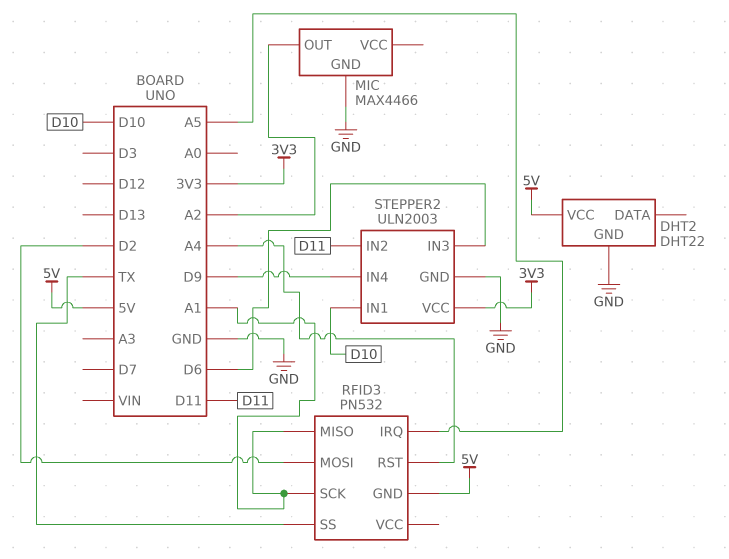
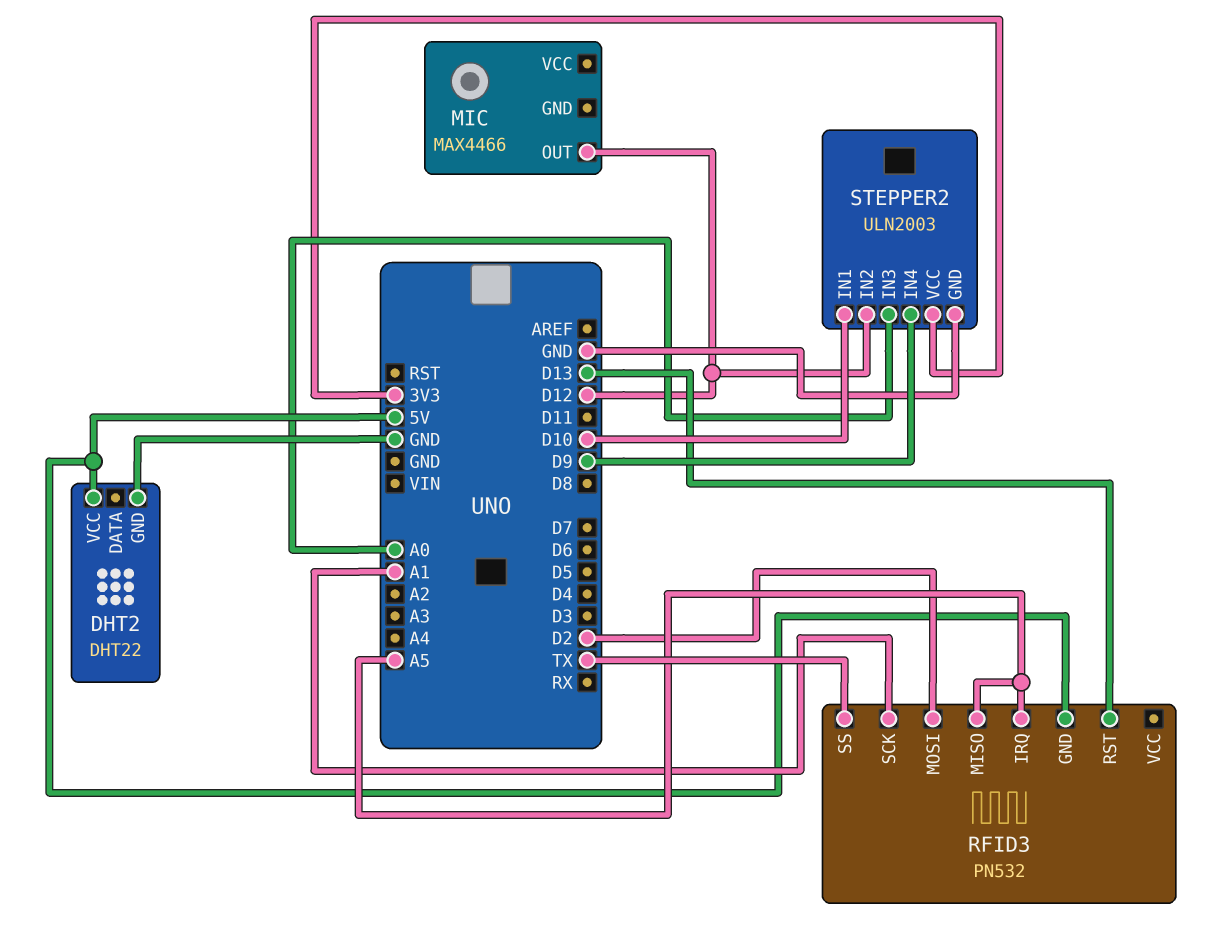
MIC pin GND: GND -> none
MIC pin OUT: A2 -> D12
RFID3 pin MISO: A1 -> A5
RFID3 pin RST: A4 -> D13
STEPPER2 pin IN2: D11 -> D12
STEPPER2 pin IN3: D6 -> A0

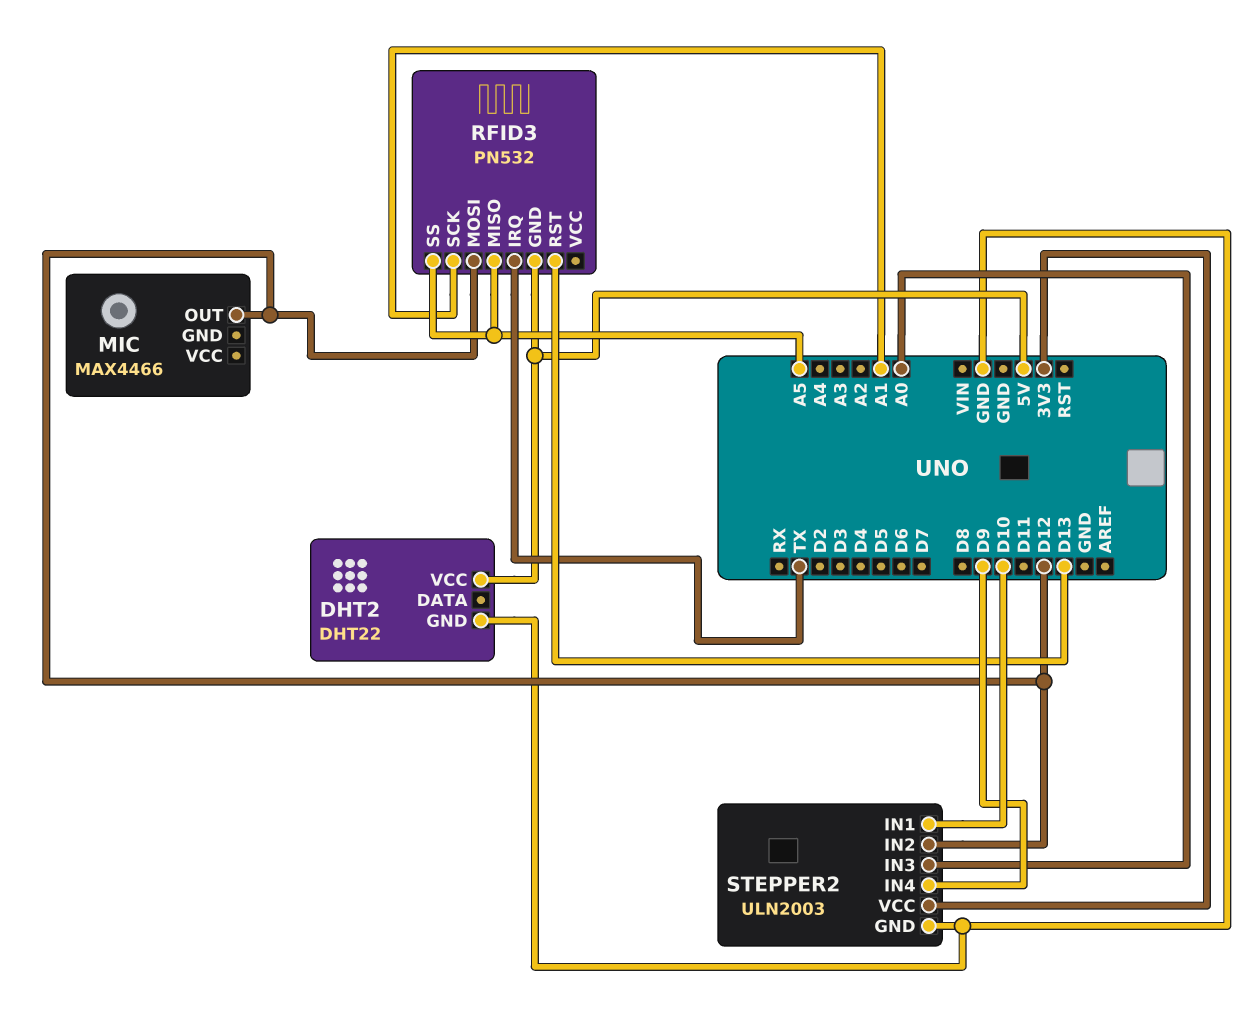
RFID3 pin IRQ: A5 -> TX
RFID3 pin MOSI: D2 -> D12
RFID3 pin SS: TX -> A5

